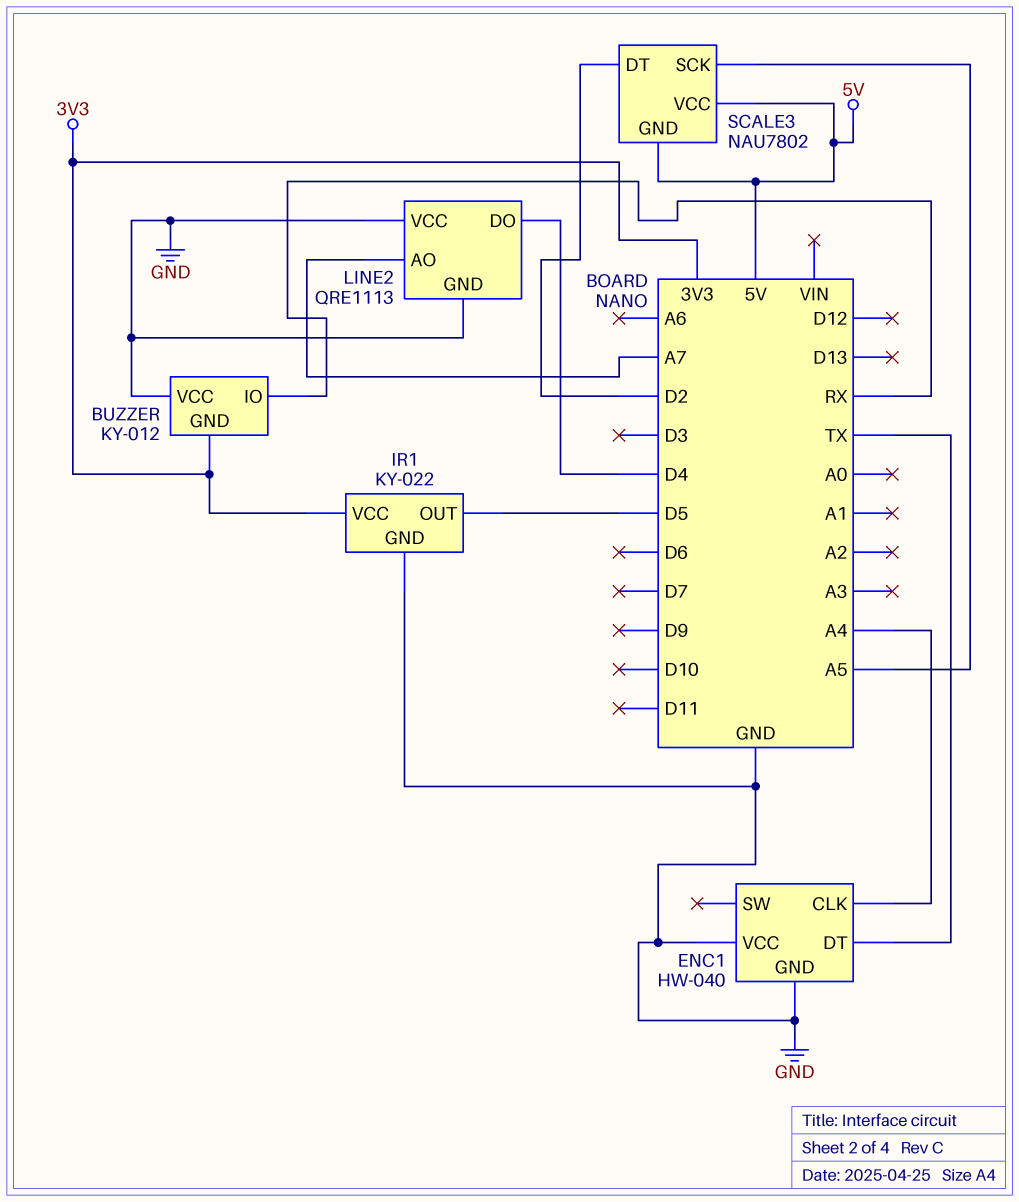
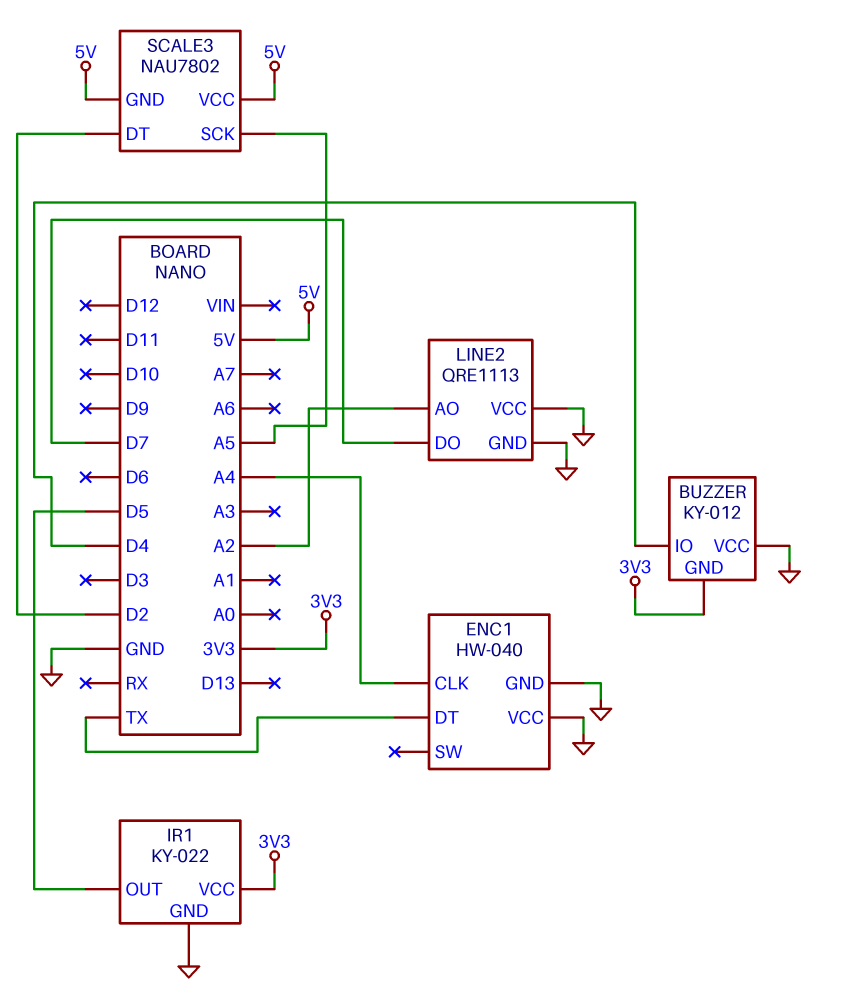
BUZZER pin IO: RX -> D4
LINE2 pin AO: A7 -> A2
LINE2 pin DO: D4 -> D7

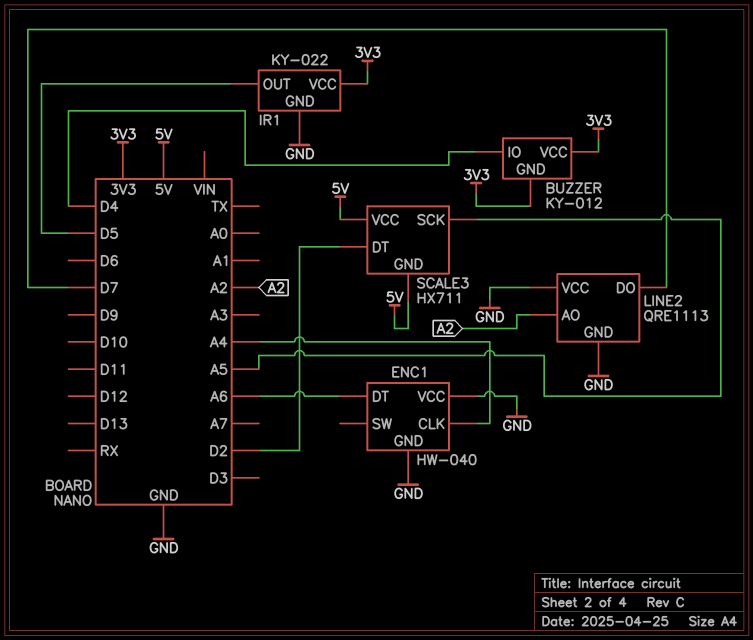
BUZZER pin VCC: GND -> 3V3
ENC1 pin DT: TX -> A6
SCALE3: NAU7802 -> HX711

